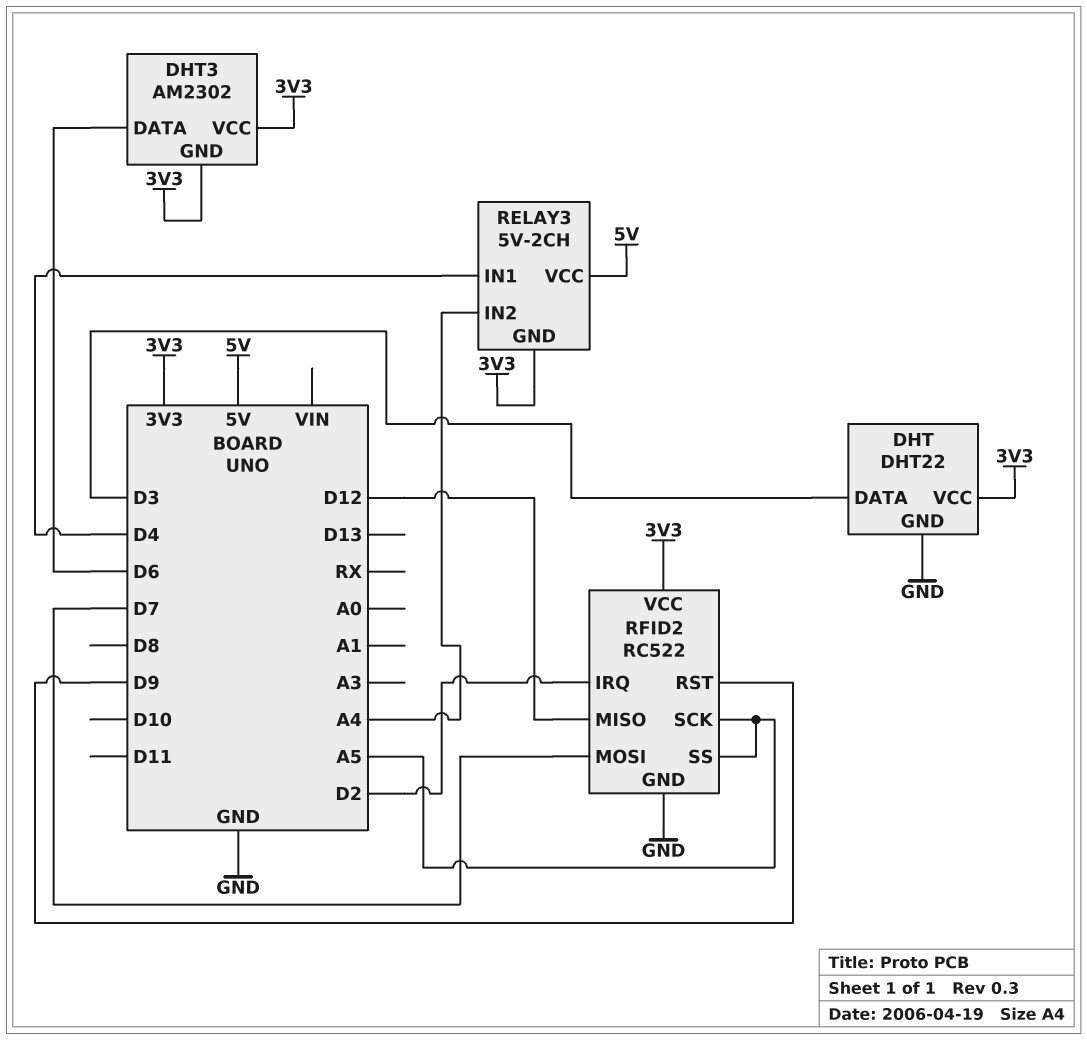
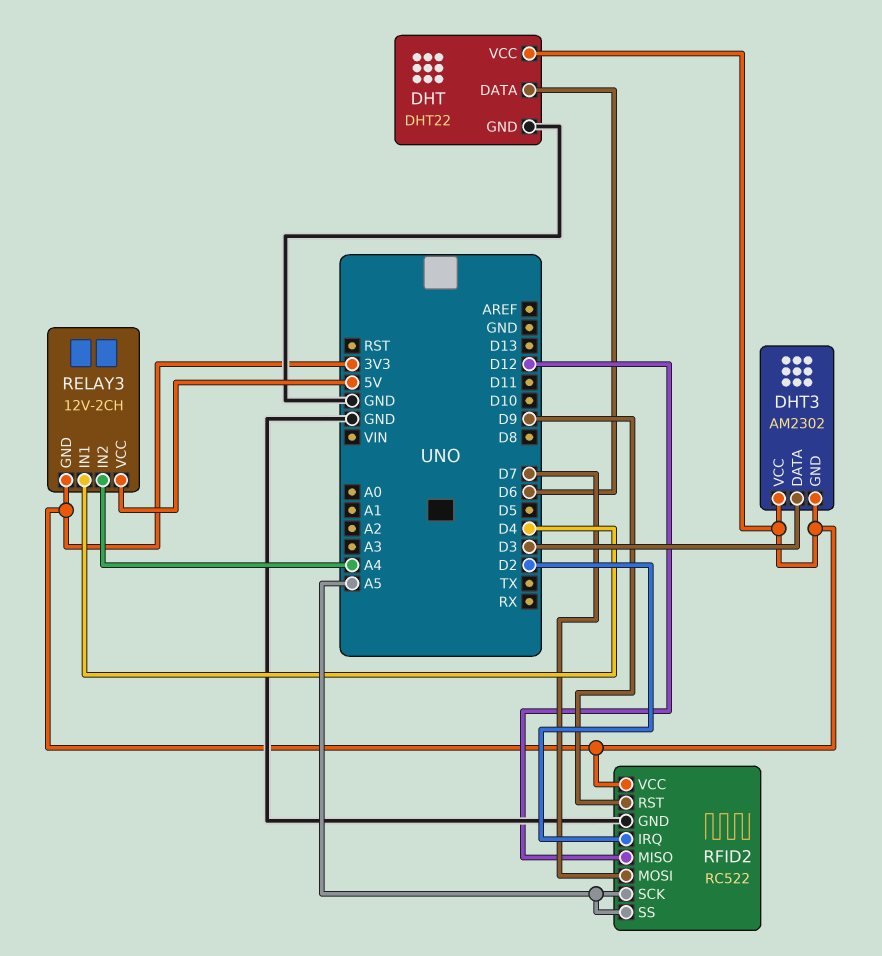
DHT pin DATA: D3 -> D6
DHT3 pin DATA: D6 -> D3
RELAY3: 5V-2CH -> 12V-2CH

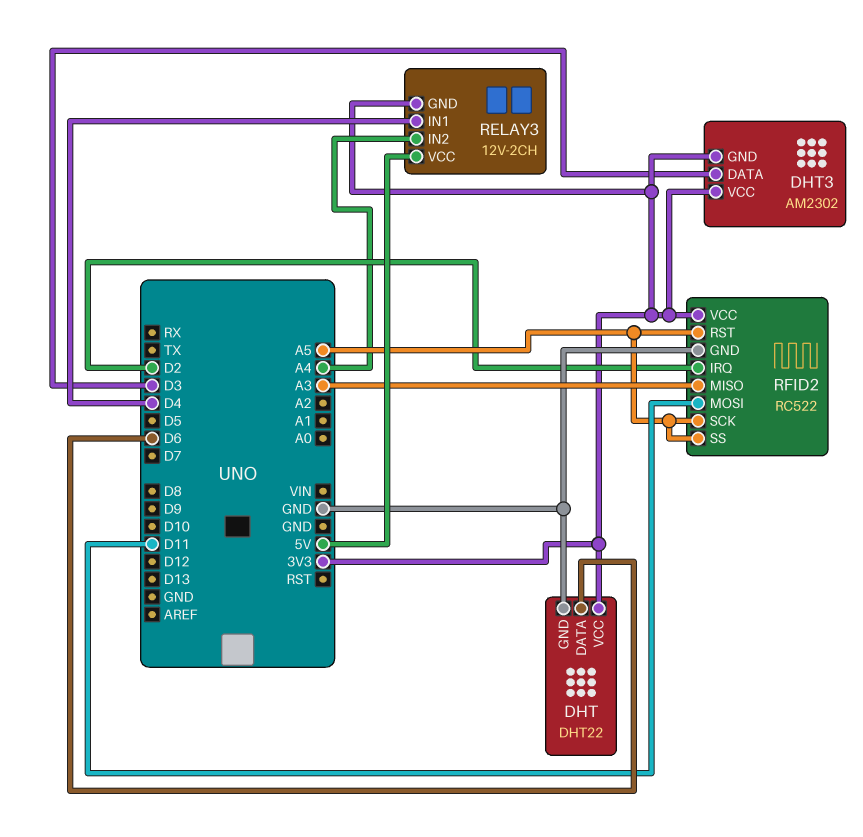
RFID2 pin MISO: D12 -> A3
RFID2 pin MOSI: D7 -> D11
RFID2 pin RST: D9 -> A5

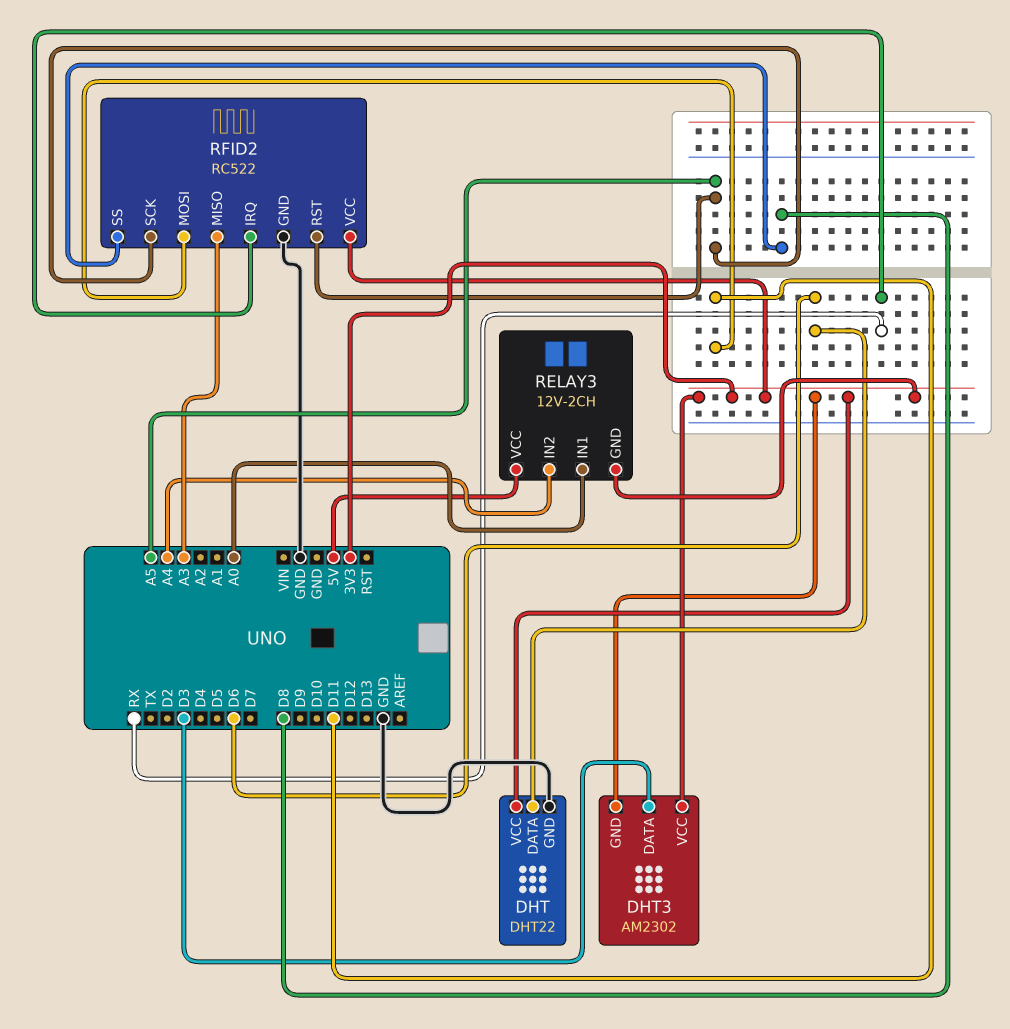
RELAY3 pin IN1: D4 -> A0
RFID2 pin IRQ: D2 -> RX
RFID2 pin SS: A5 -> D8

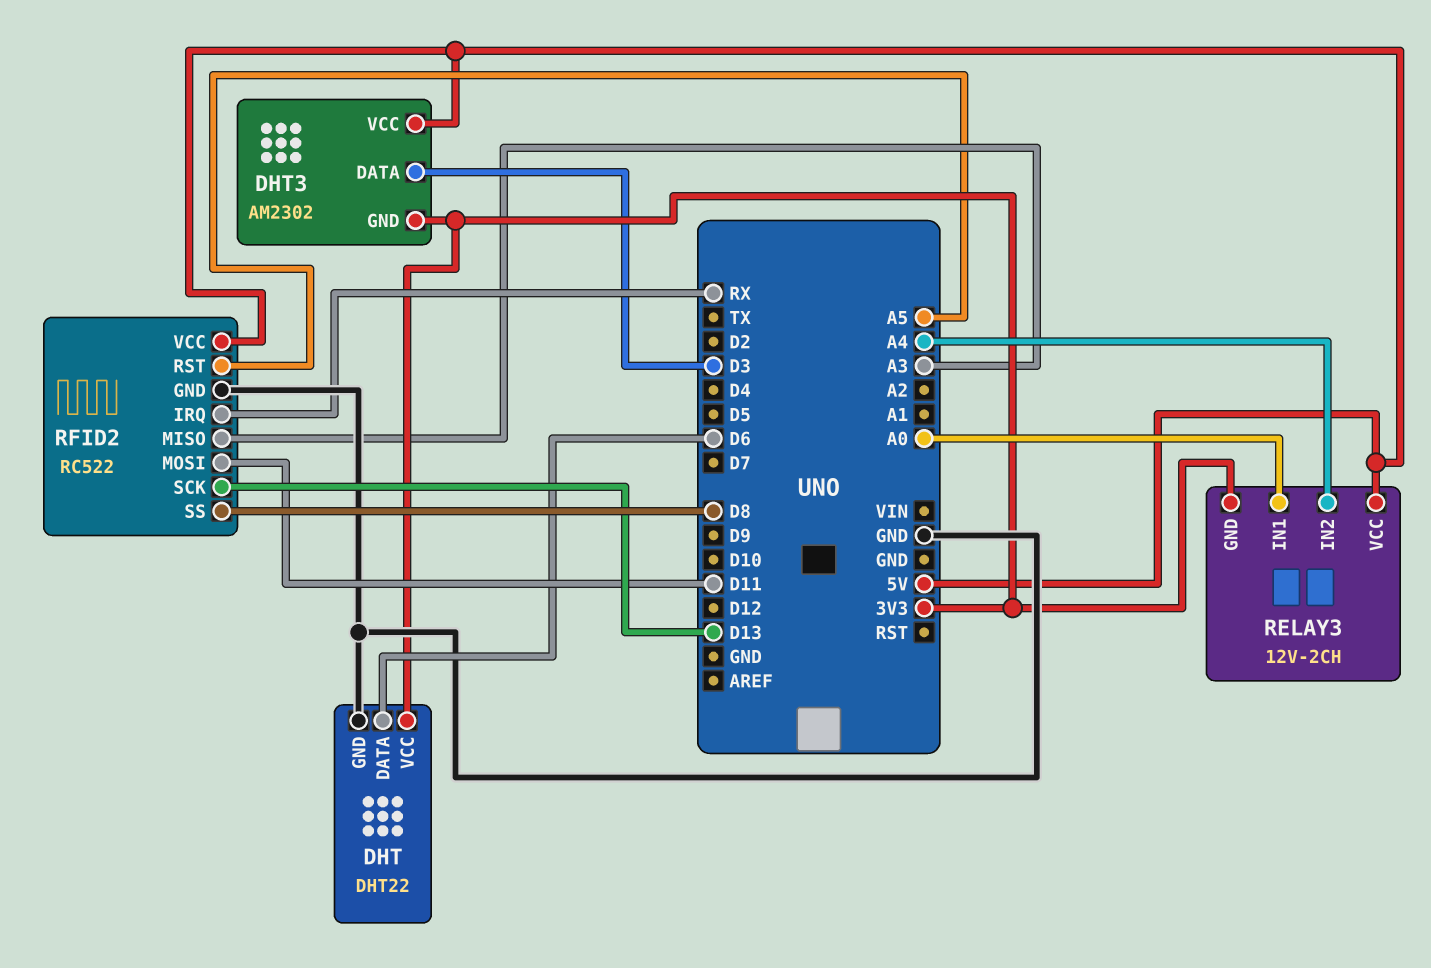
DHT3 pin VCC: 3V3 -> 5V
RFID2 pin SCK: A5 -> D13
RFID2 pin VCC: 3V3 -> 5V

